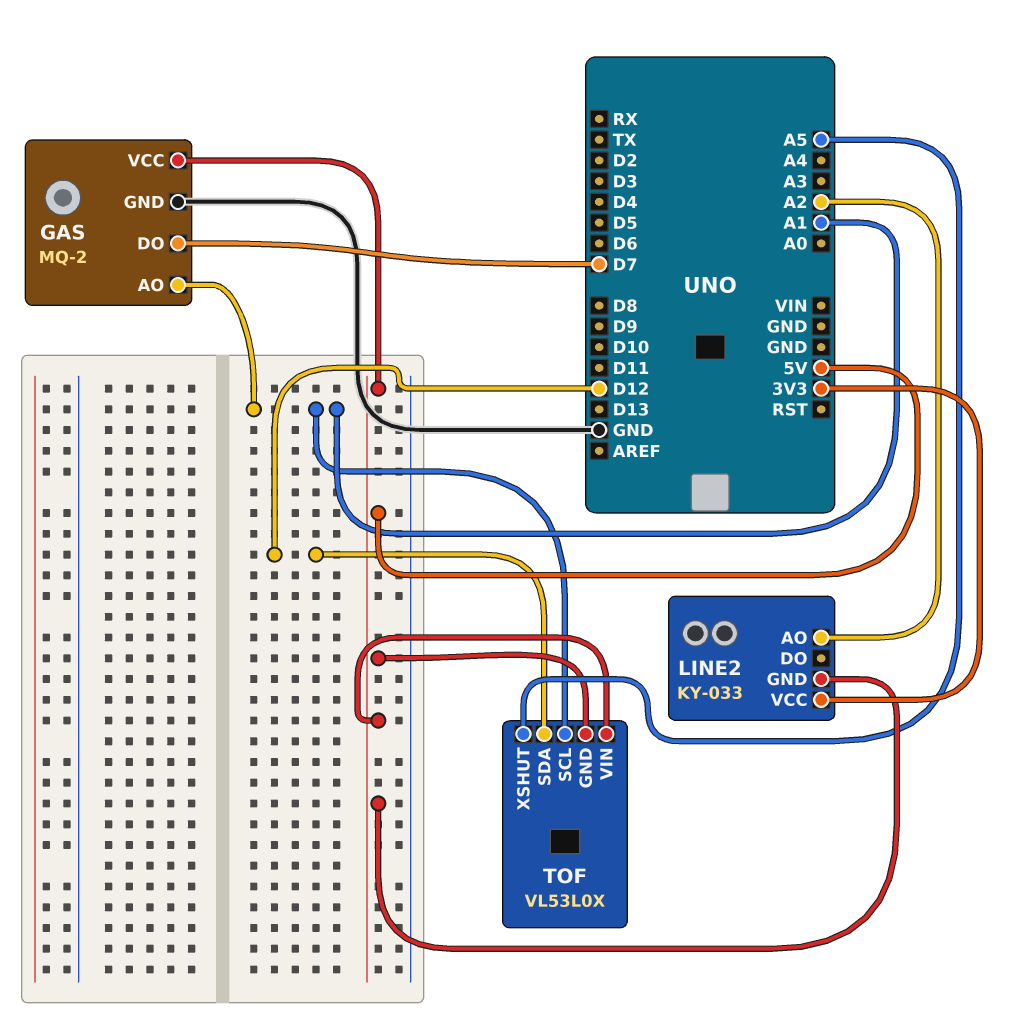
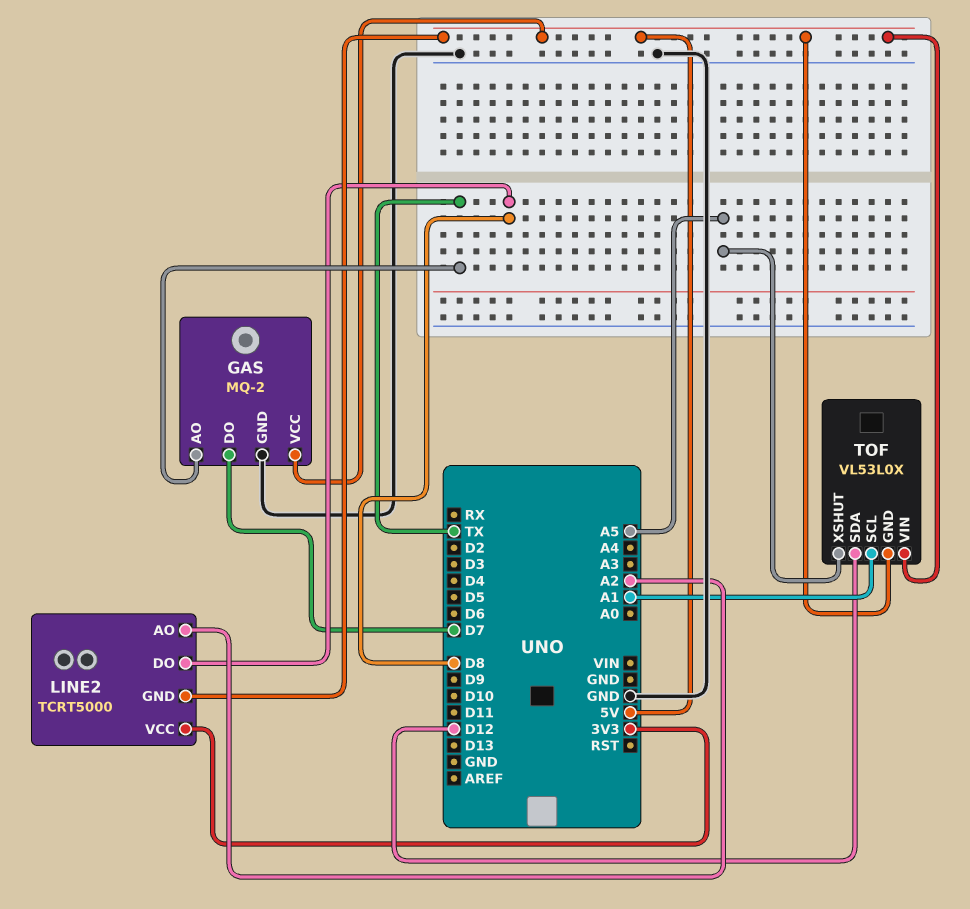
GAS pin AO: A1 -> TX
LINE2: KY-033 -> TCRT5000
LINE2 pin DO: none -> D8

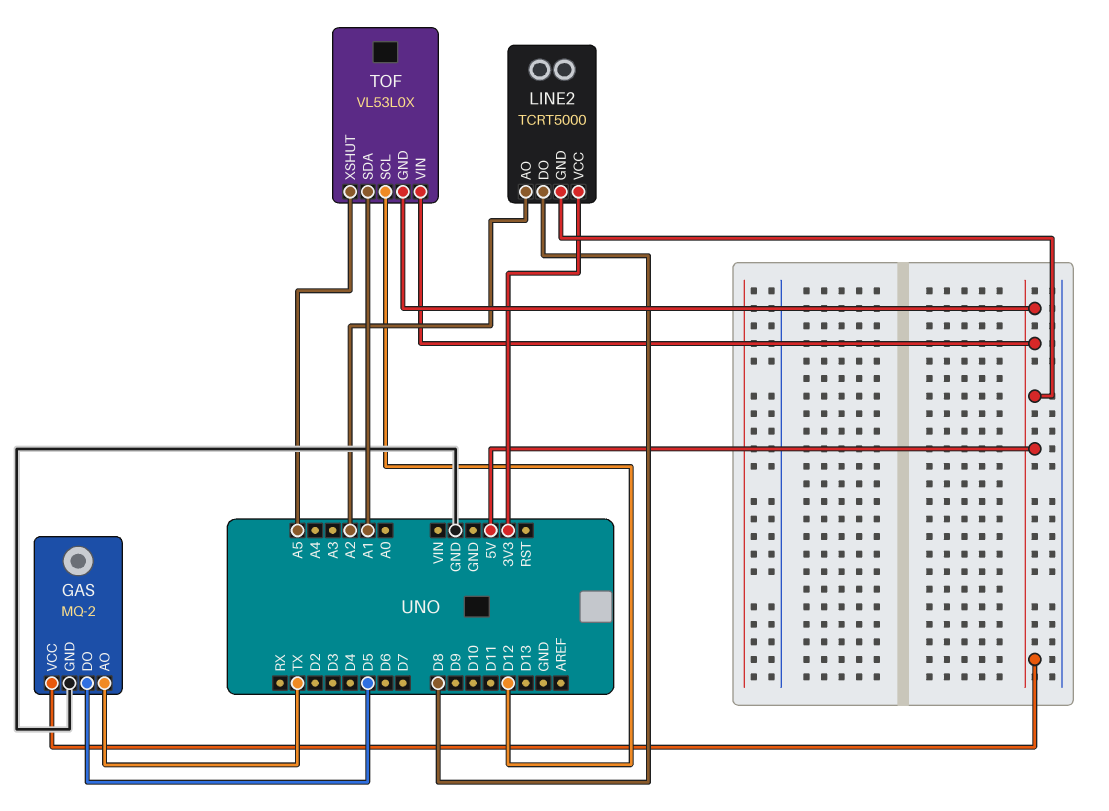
GAS pin DO: D7 -> D5
TOF pin SCL: A1 -> D12
TOF pin SDA: D12 -> A1

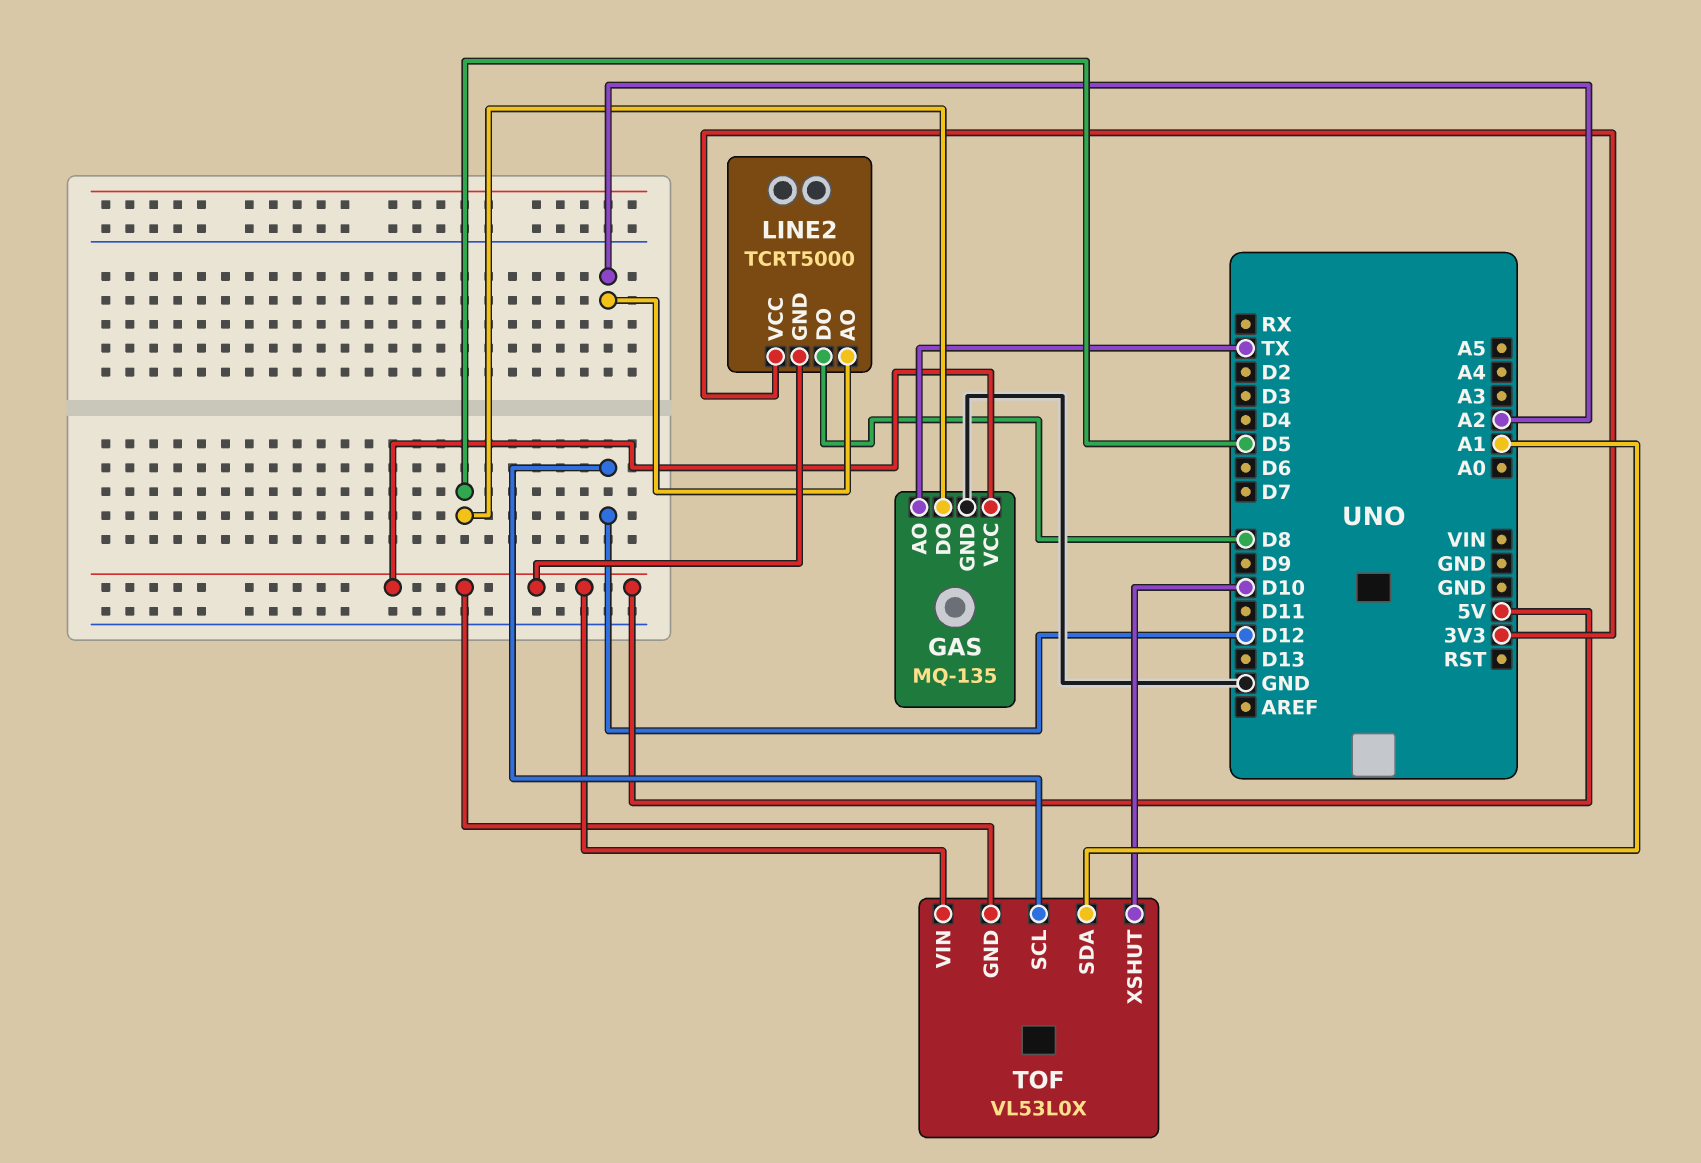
GAS: MQ-2 -> MQ-135
TOF pin XSHUT: A5 -> D10

